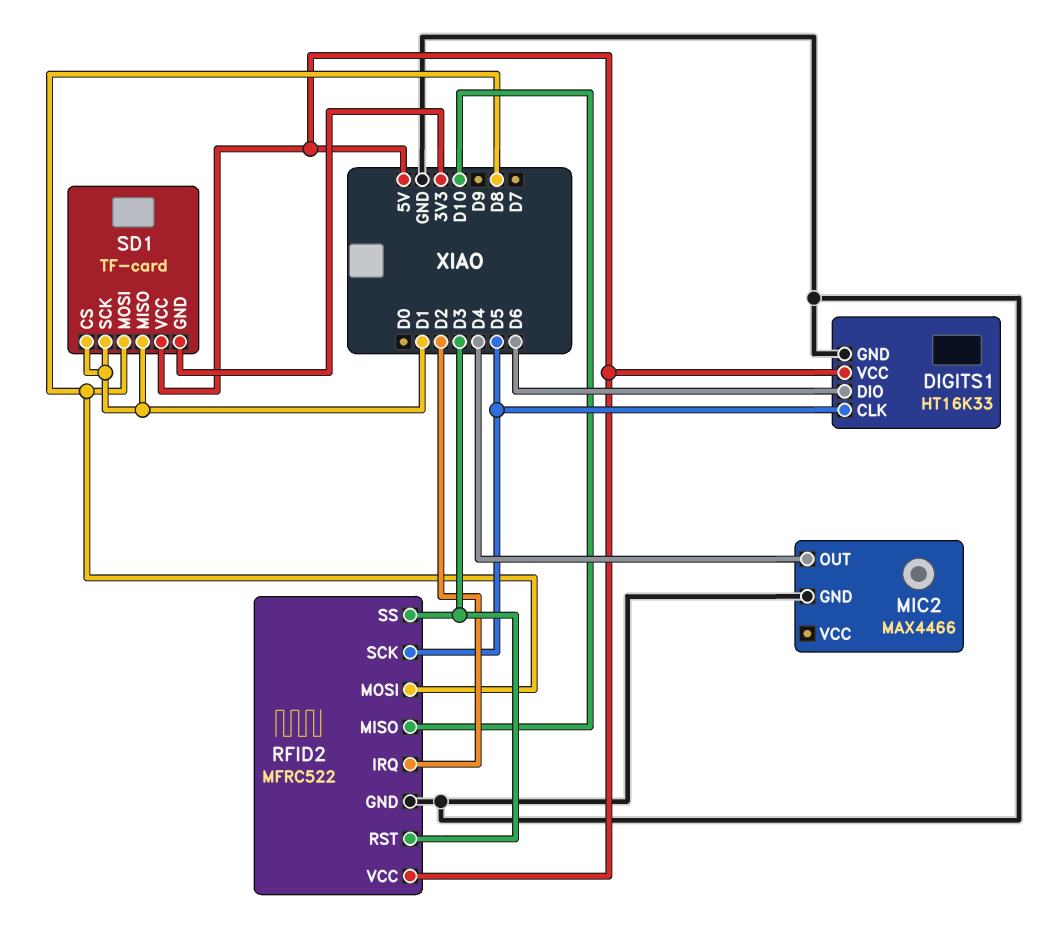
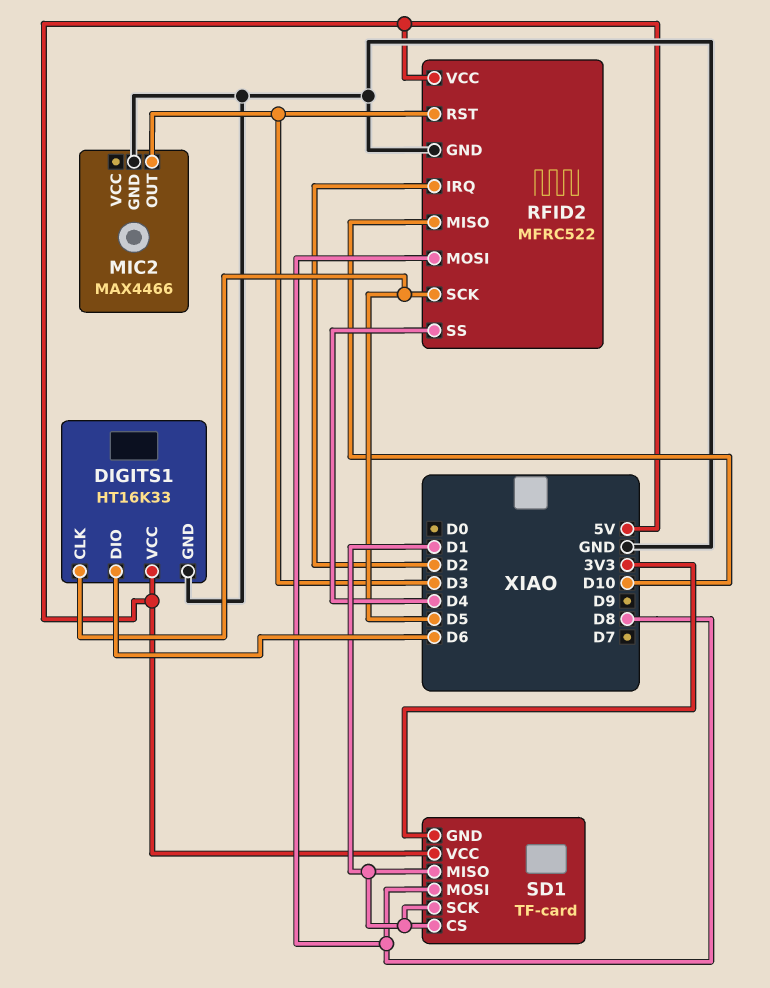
MIC2 pin OUT: D4 -> D3
RFID2 pin SS: D3 -> D4

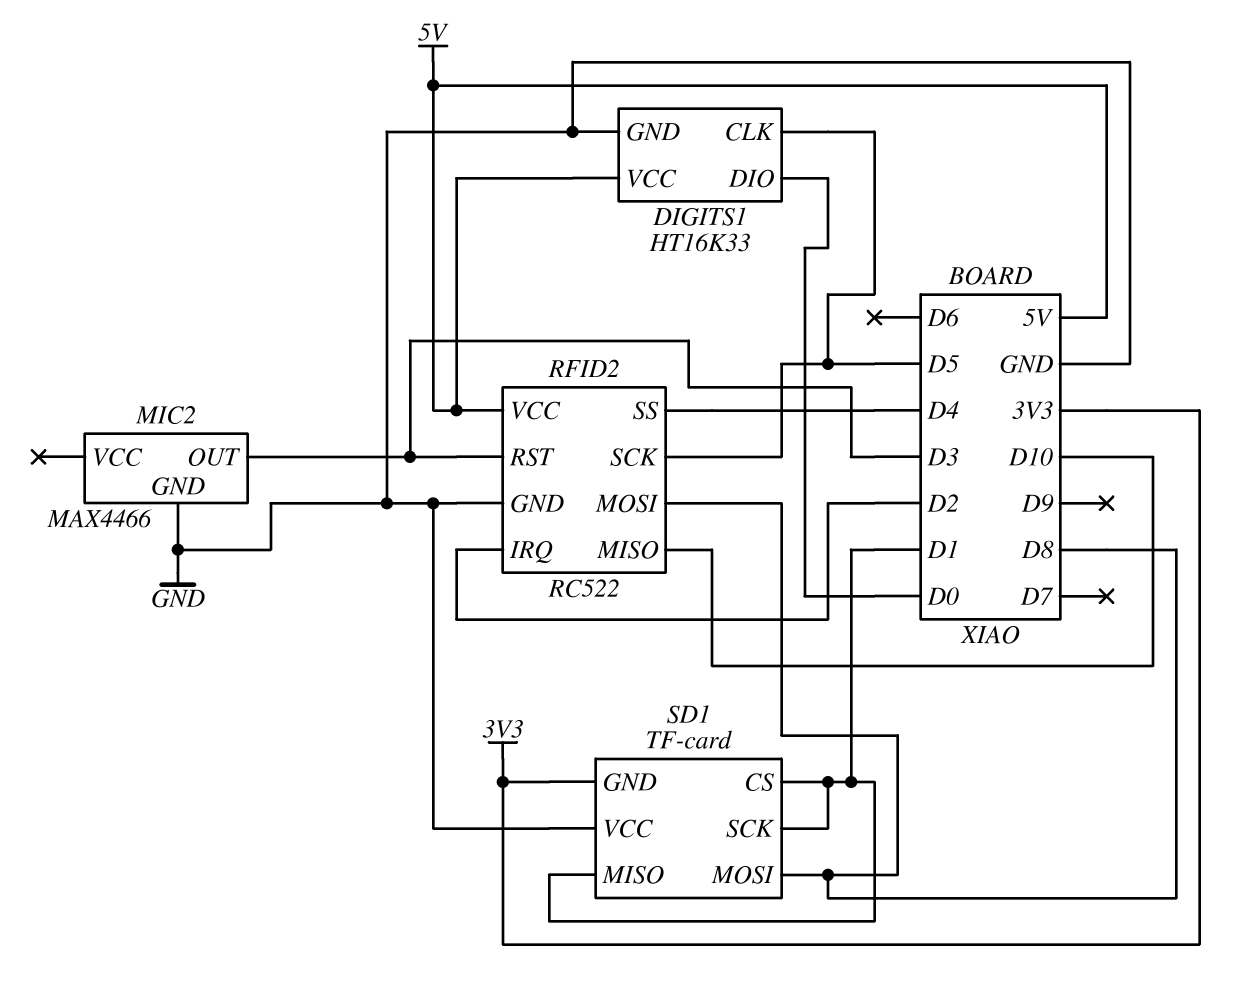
DIGITS1 pin DIO: D6 -> D0
RFID2: MFRC522 -> RC522
SD1 pin VCC: 5V -> GND

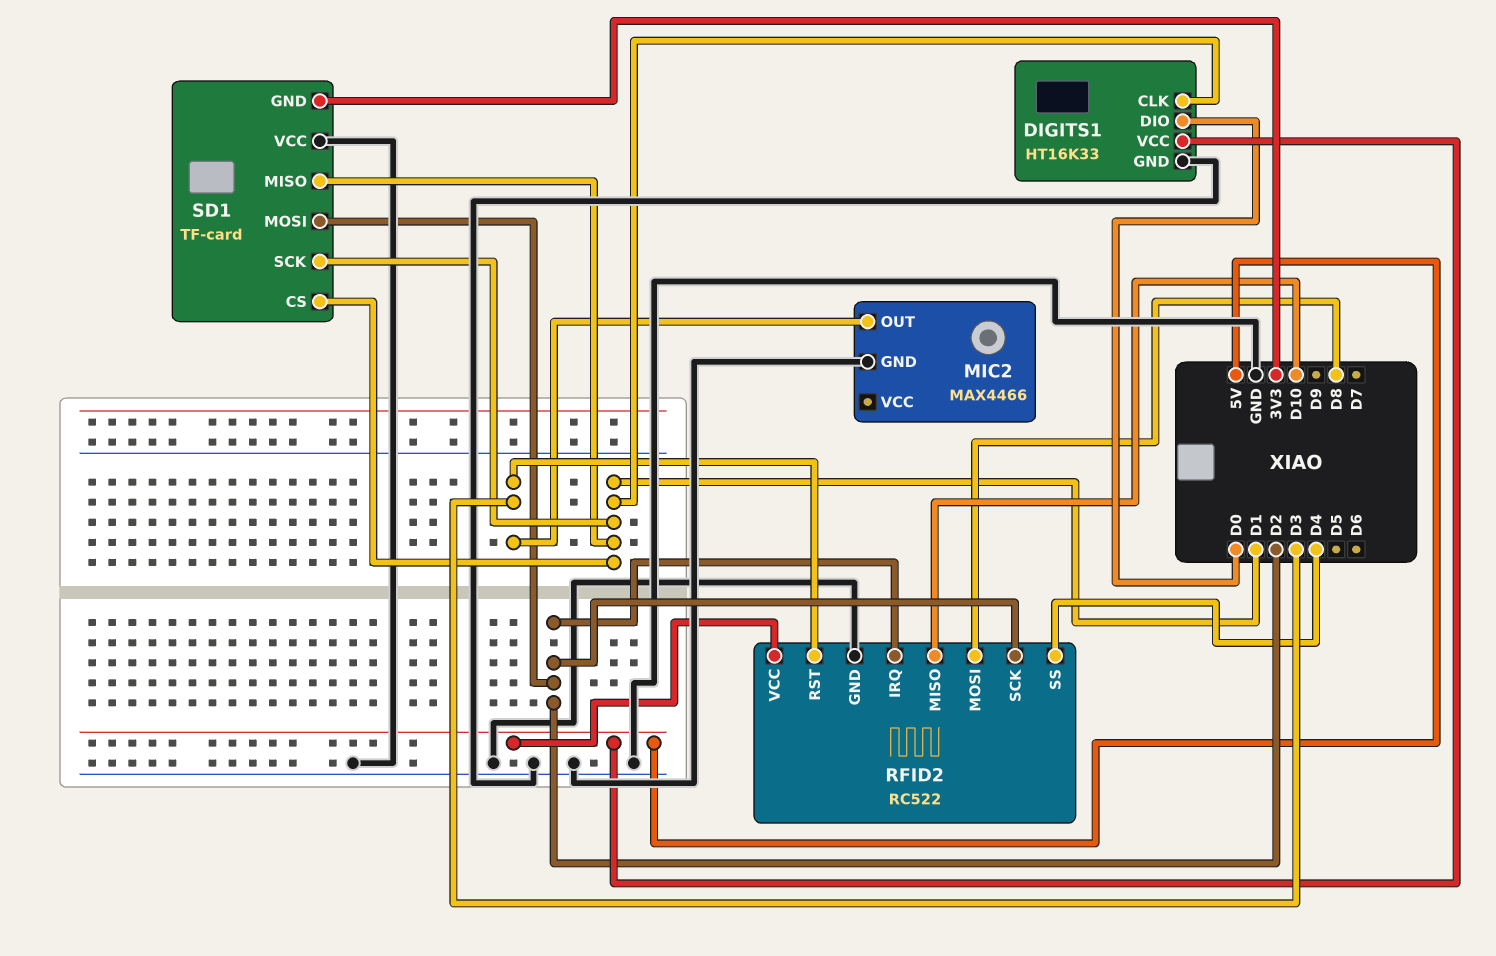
DIGITS1 pin CLK: D5 -> D1
RFID2 pin SCK: D5 -> D2
SD1 pin MOSI: D8 -> D2

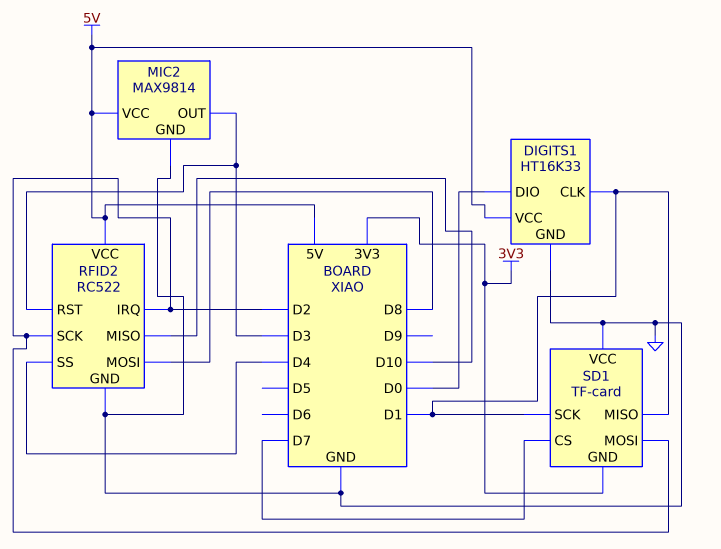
MIC2: MAX4466 -> MAX9814
MIC2 pin VCC: none -> 5V
SD1 pin CS: D1 -> D7

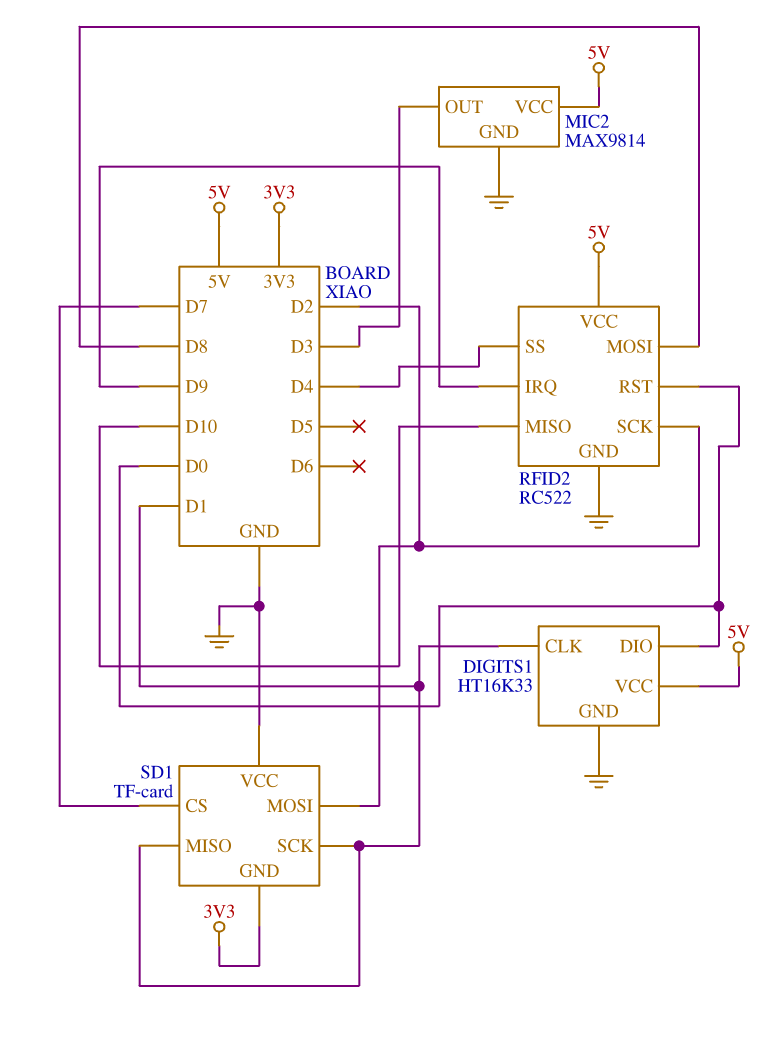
RFID2 pin IRQ: D2 -> D9
RFID2 pin RST: D3 -> D0

